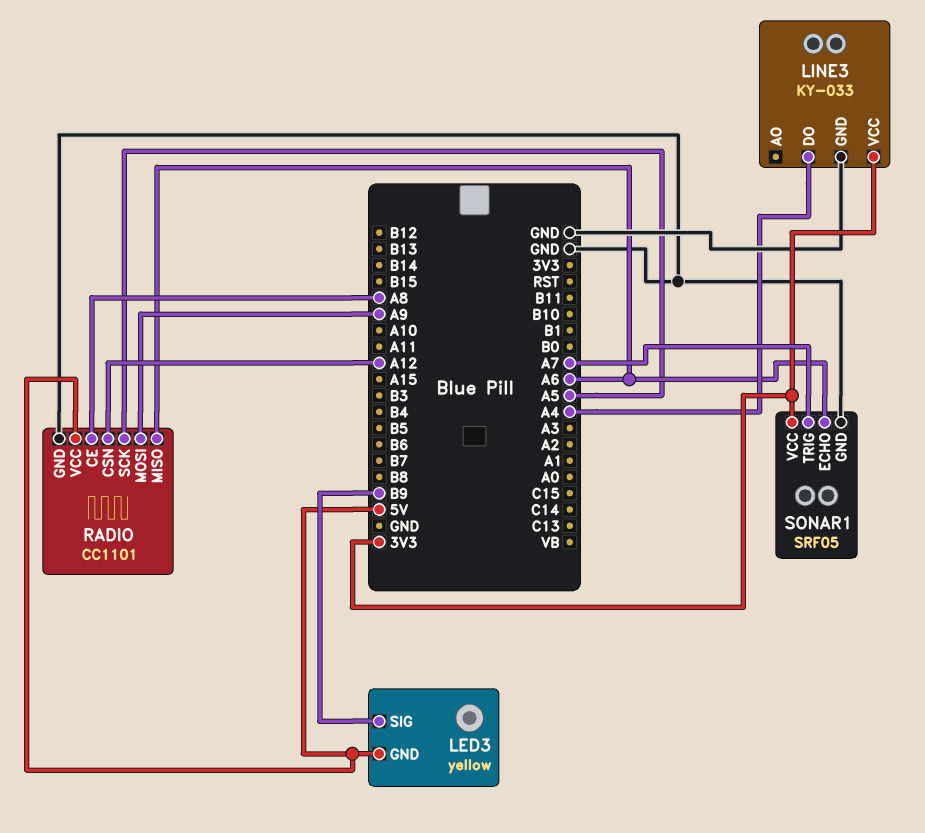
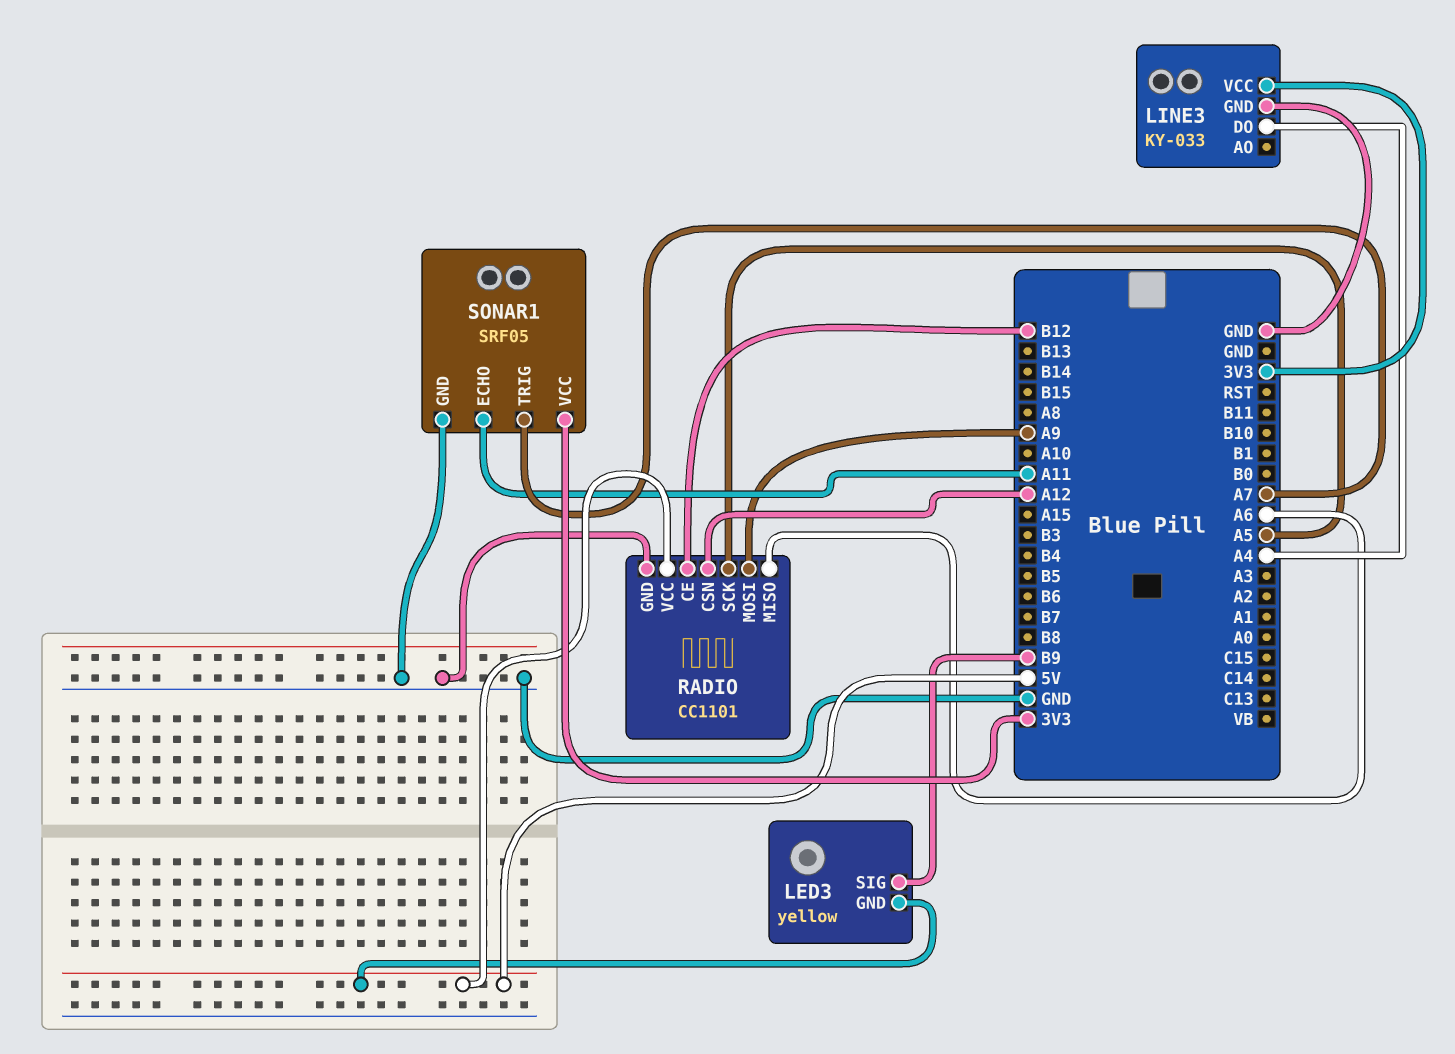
RADIO pin CE: A8 -> B12
SONAR1 pin ECHO: A6 -> A11

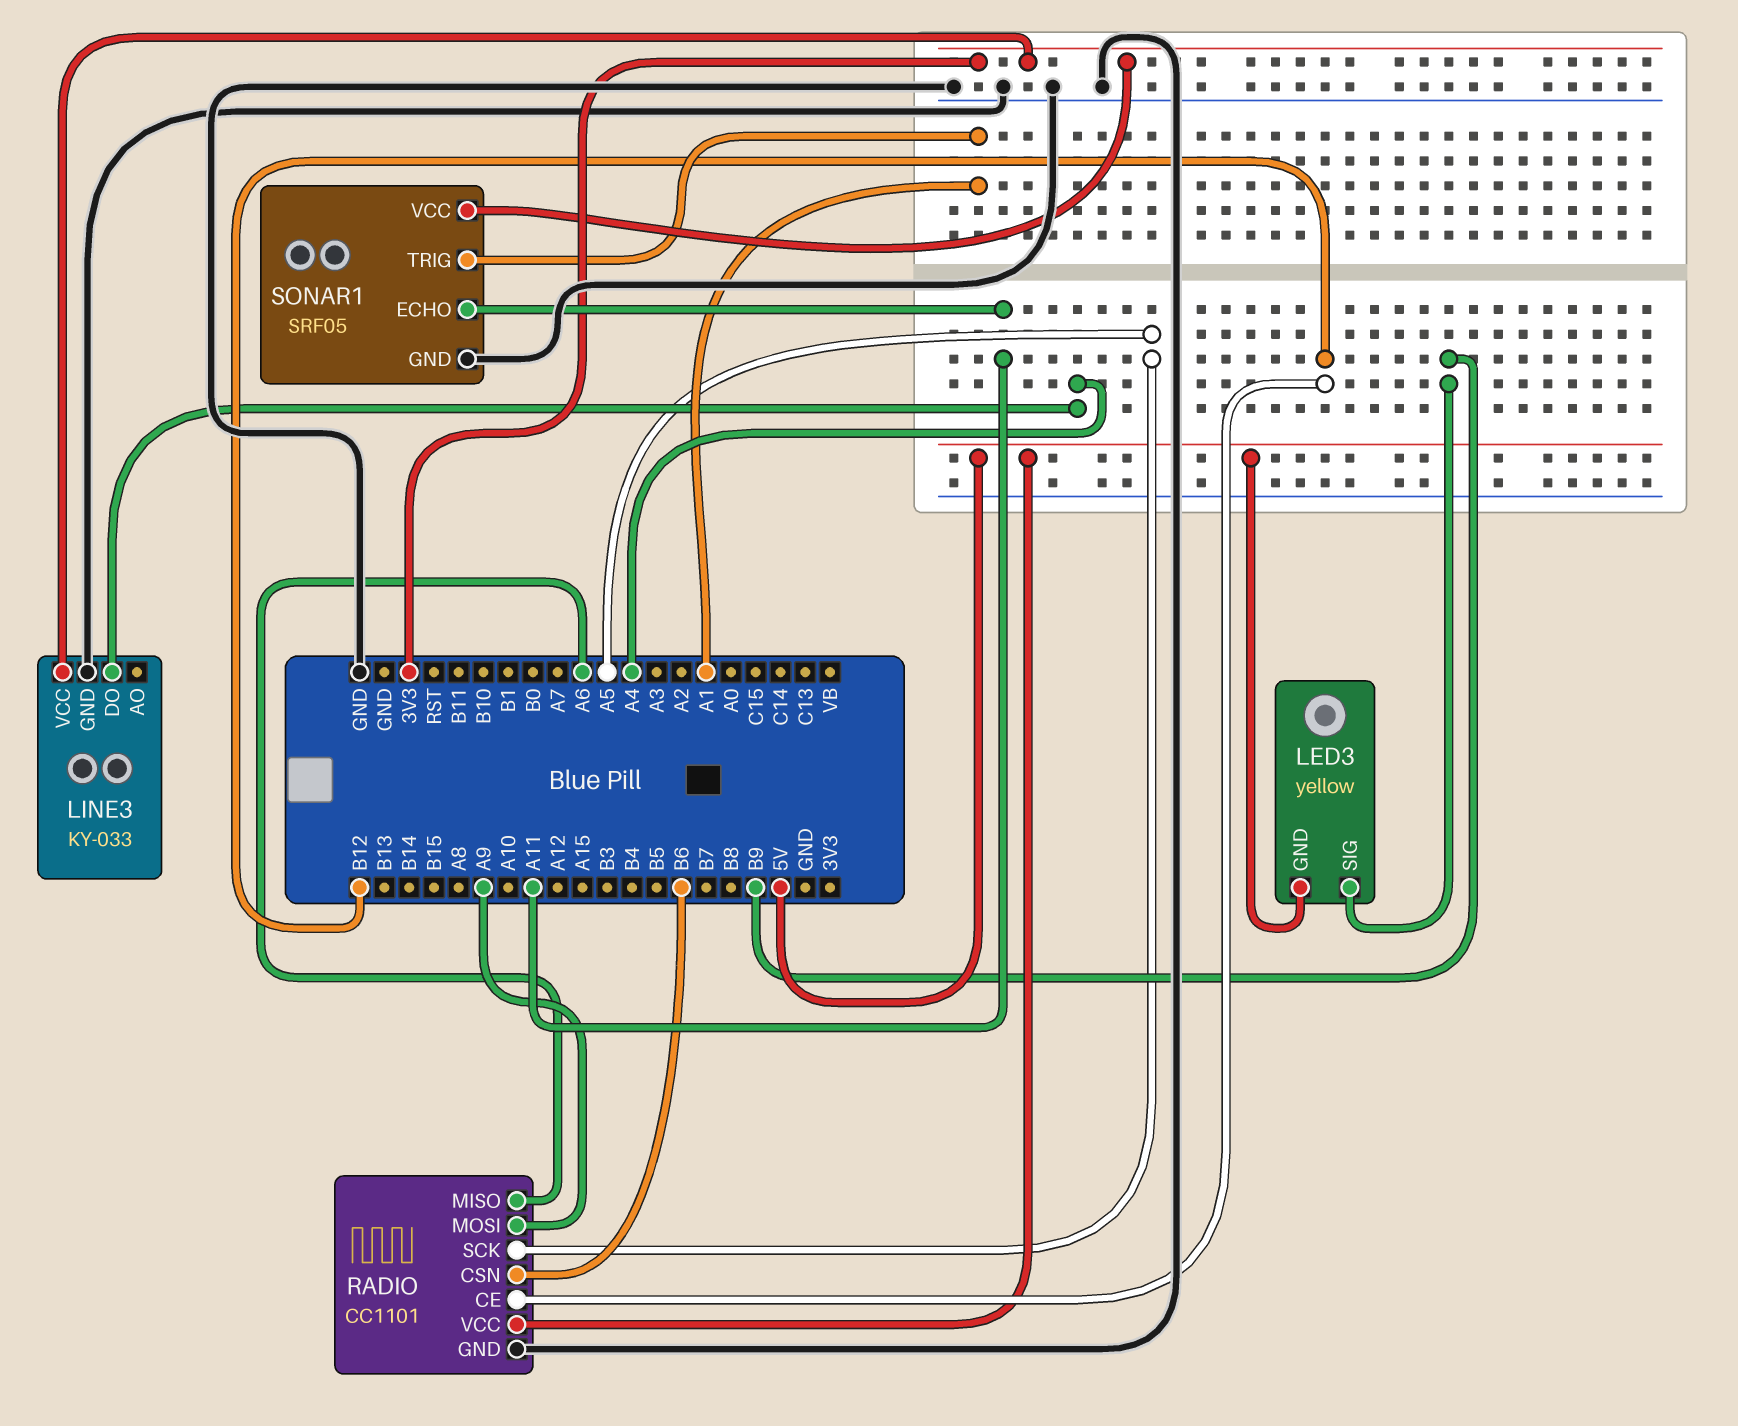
RADIO pin CSN: A12 -> B6
SONAR1 pin TRIG: A7 -> A1

